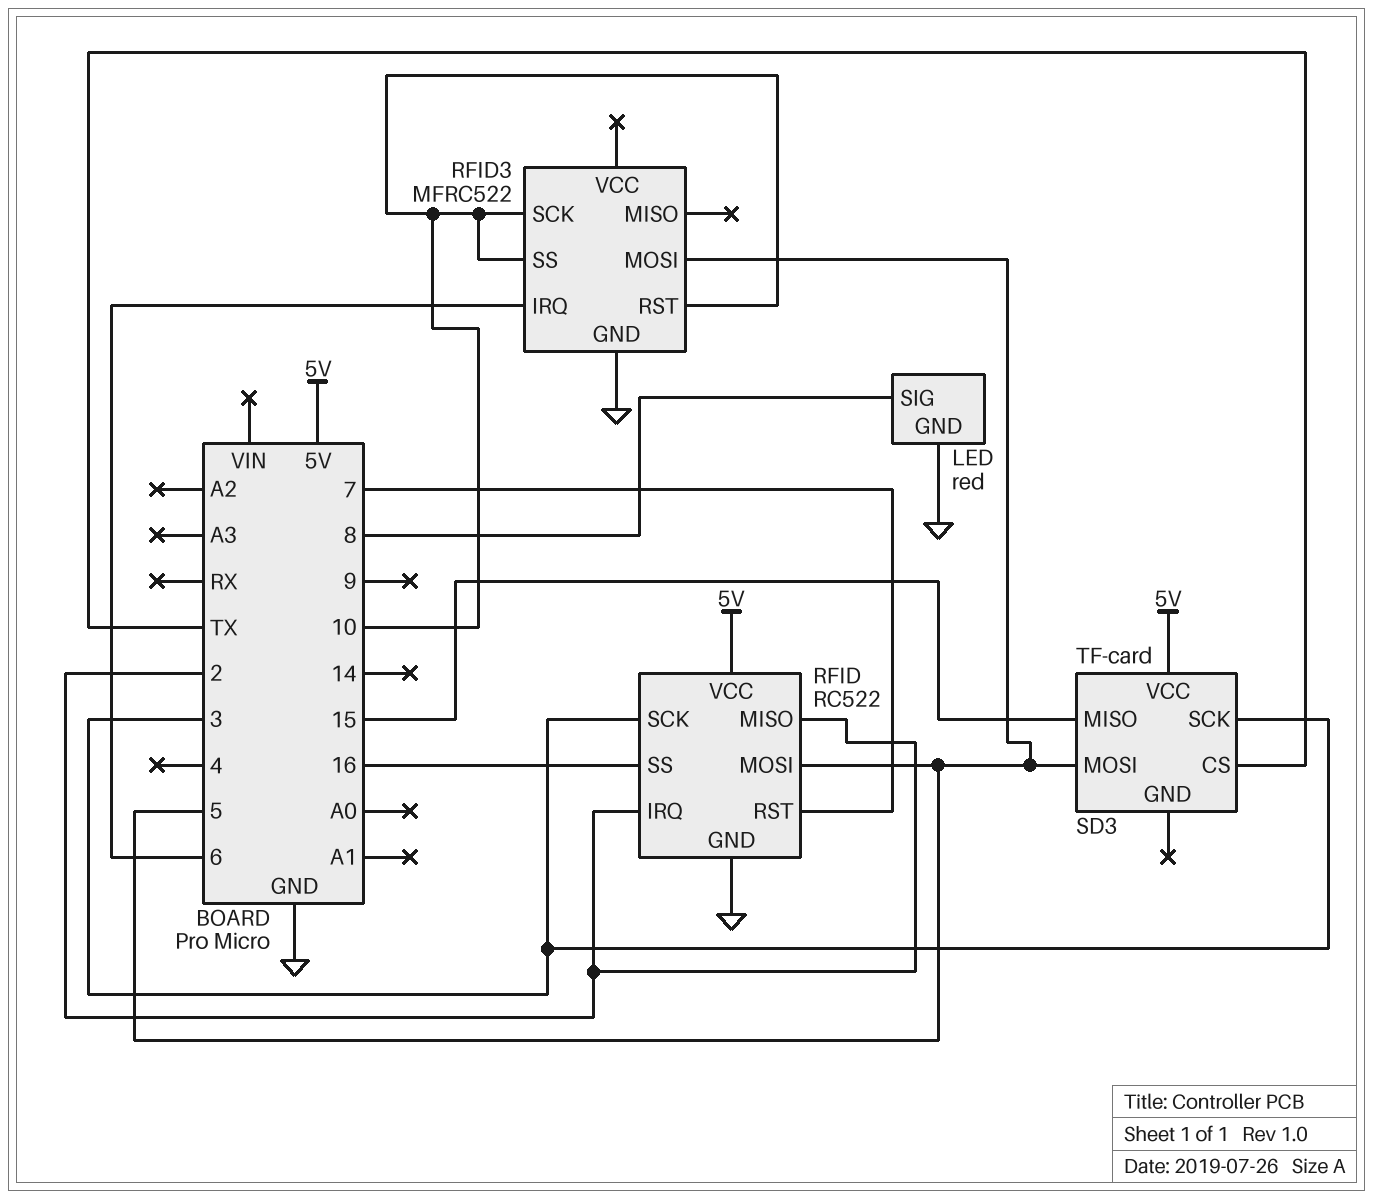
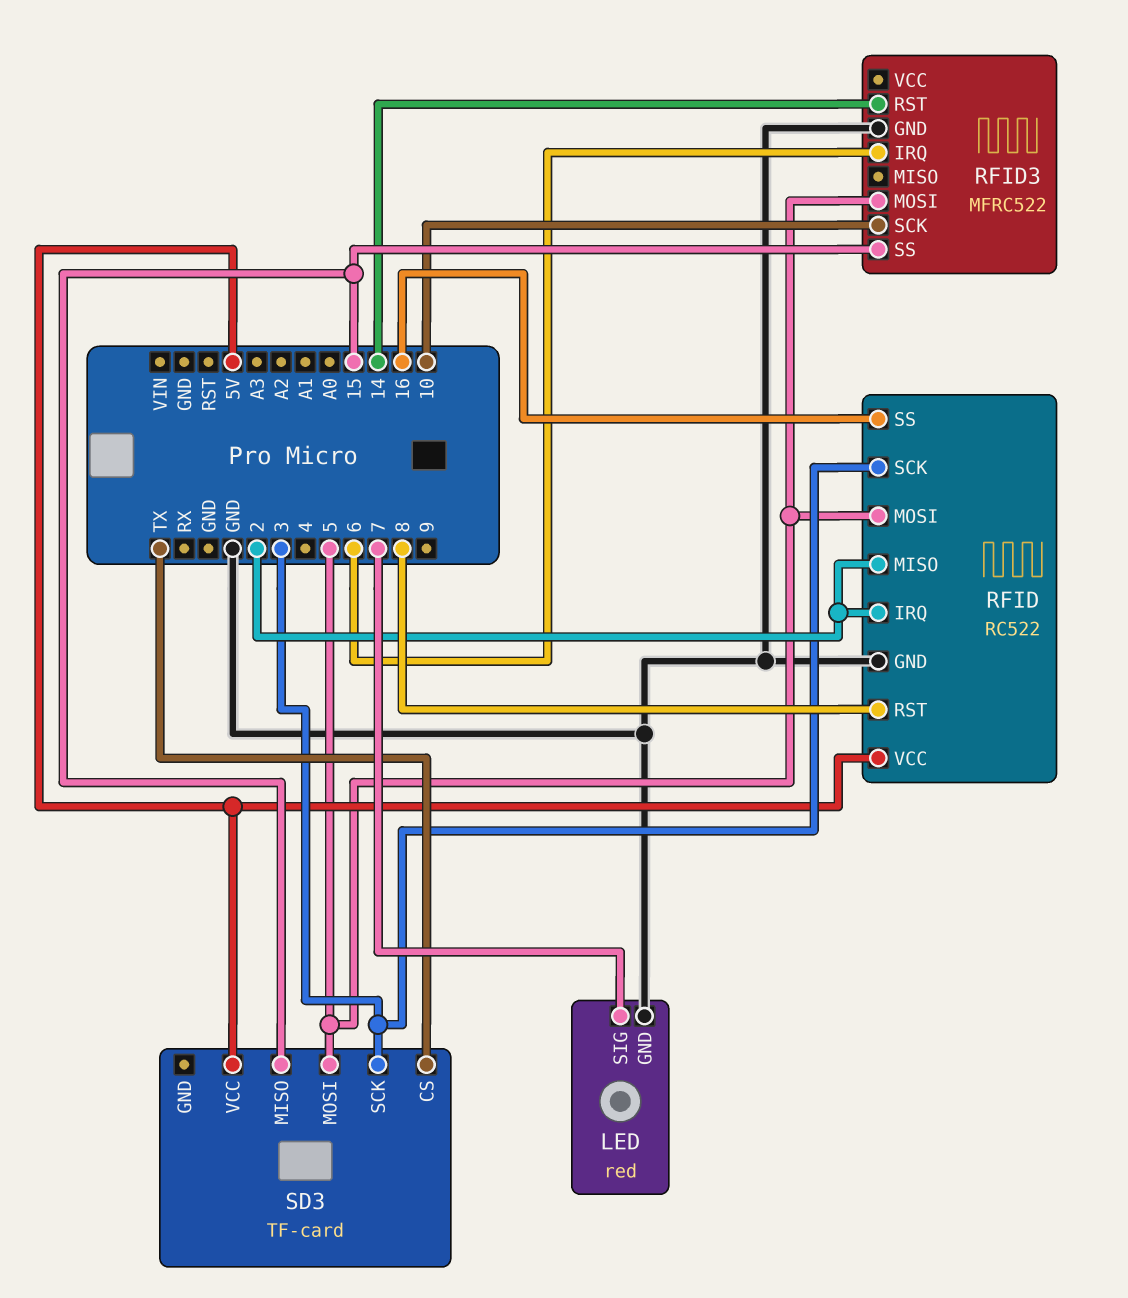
LED pin SIG: 8 -> 7
RFID pin RST: 7 -> 8
RFID3 pin RST: 10 -> 14
RFID3 pin SS: 10 -> 15

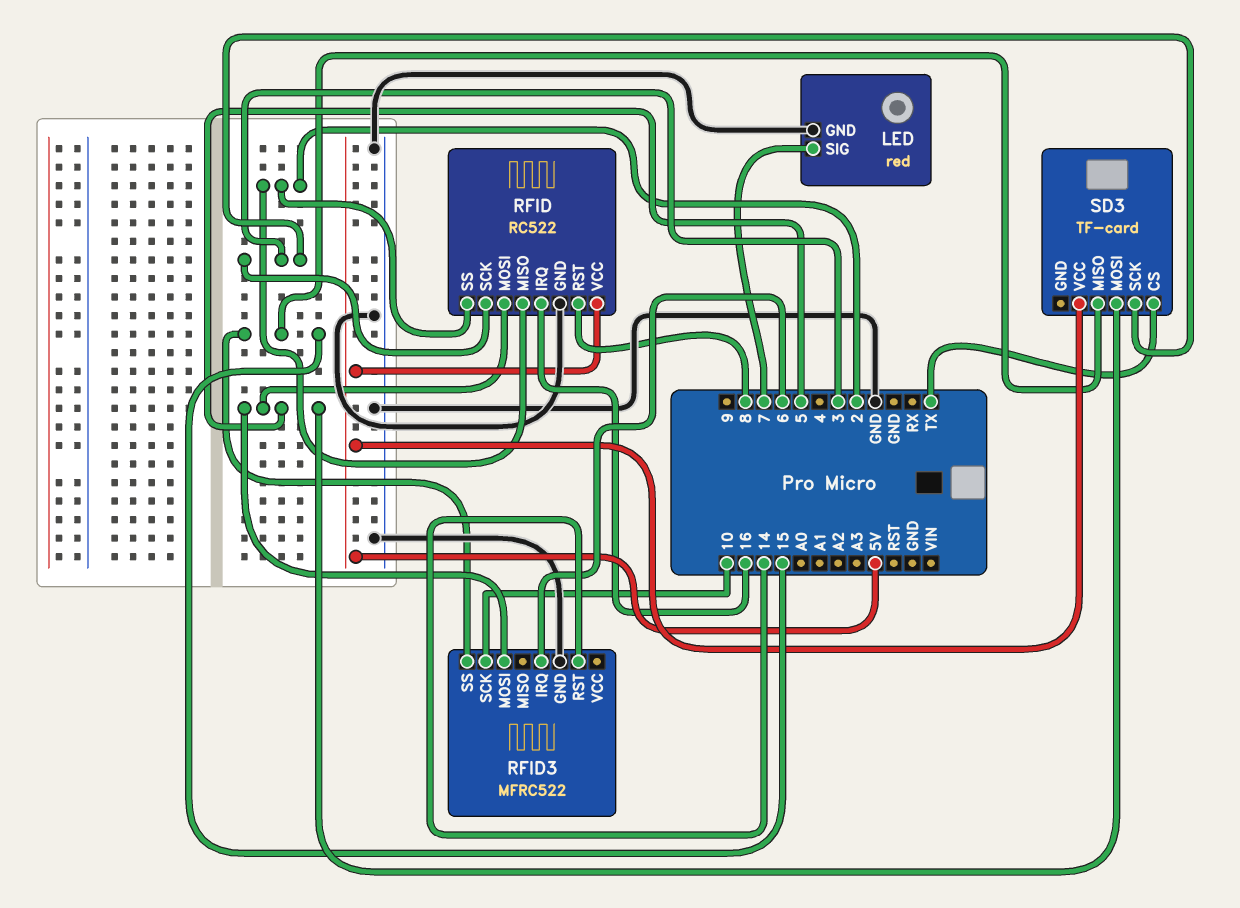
RFID pin IRQ: 2 -> 16
RFID pin SS: 16 -> 2

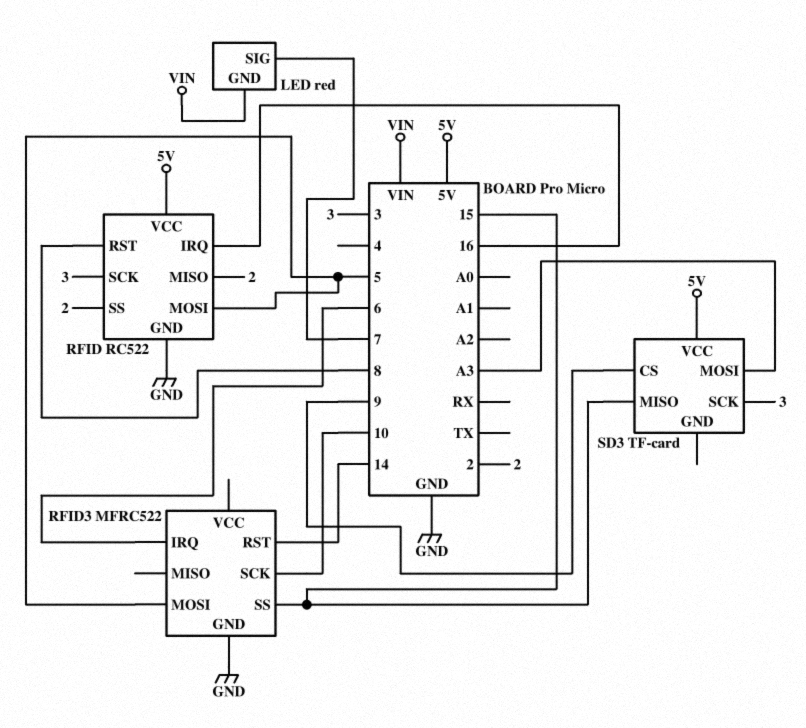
LED pin GND: GND -> VIN
SD3 pin CS: TX -> 9
SD3 pin MOSI: 5 -> A3

